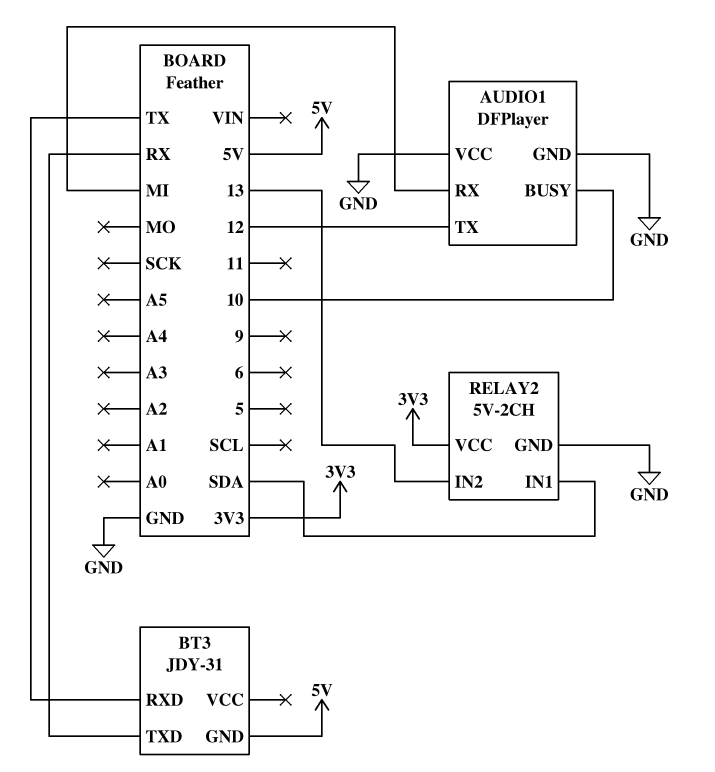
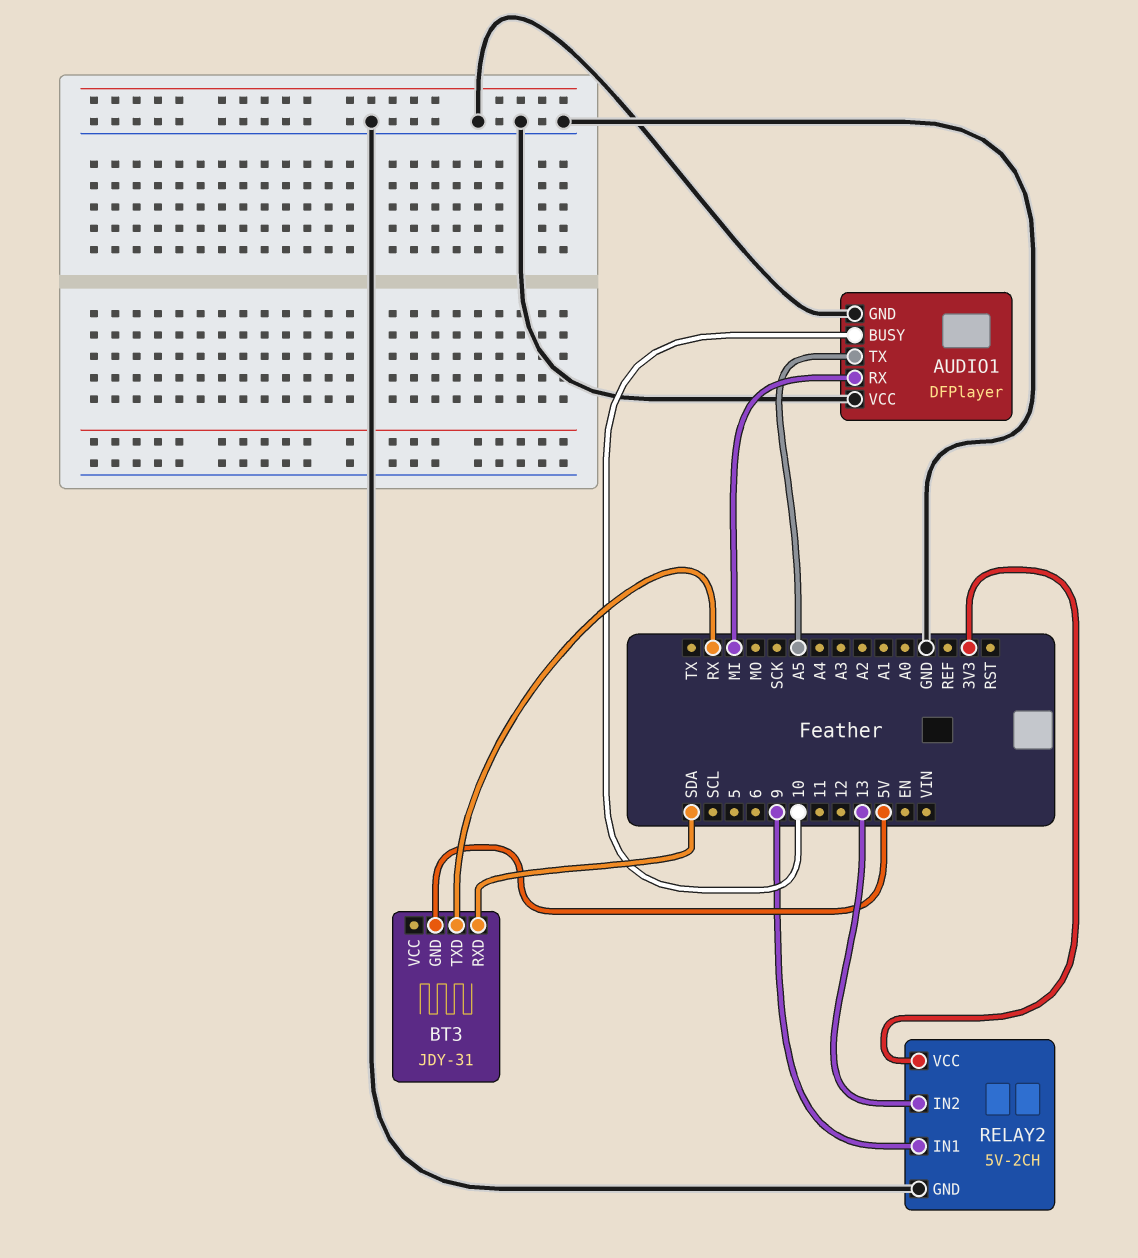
AUDIO1 pin TX: 12 -> A5
BT3 pin RXD: TX -> SDA
RELAY2 pin IN1: SDA -> 9

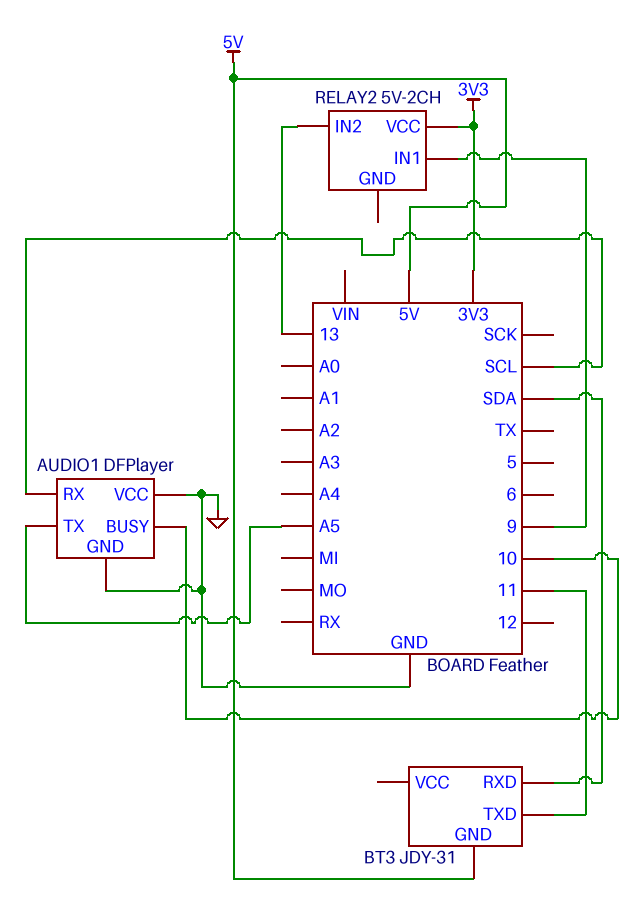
AUDIO1 pin RX: MI -> SCL
BT3 pin TXD: RX -> 11
RELAY2 pin GND: GND -> none

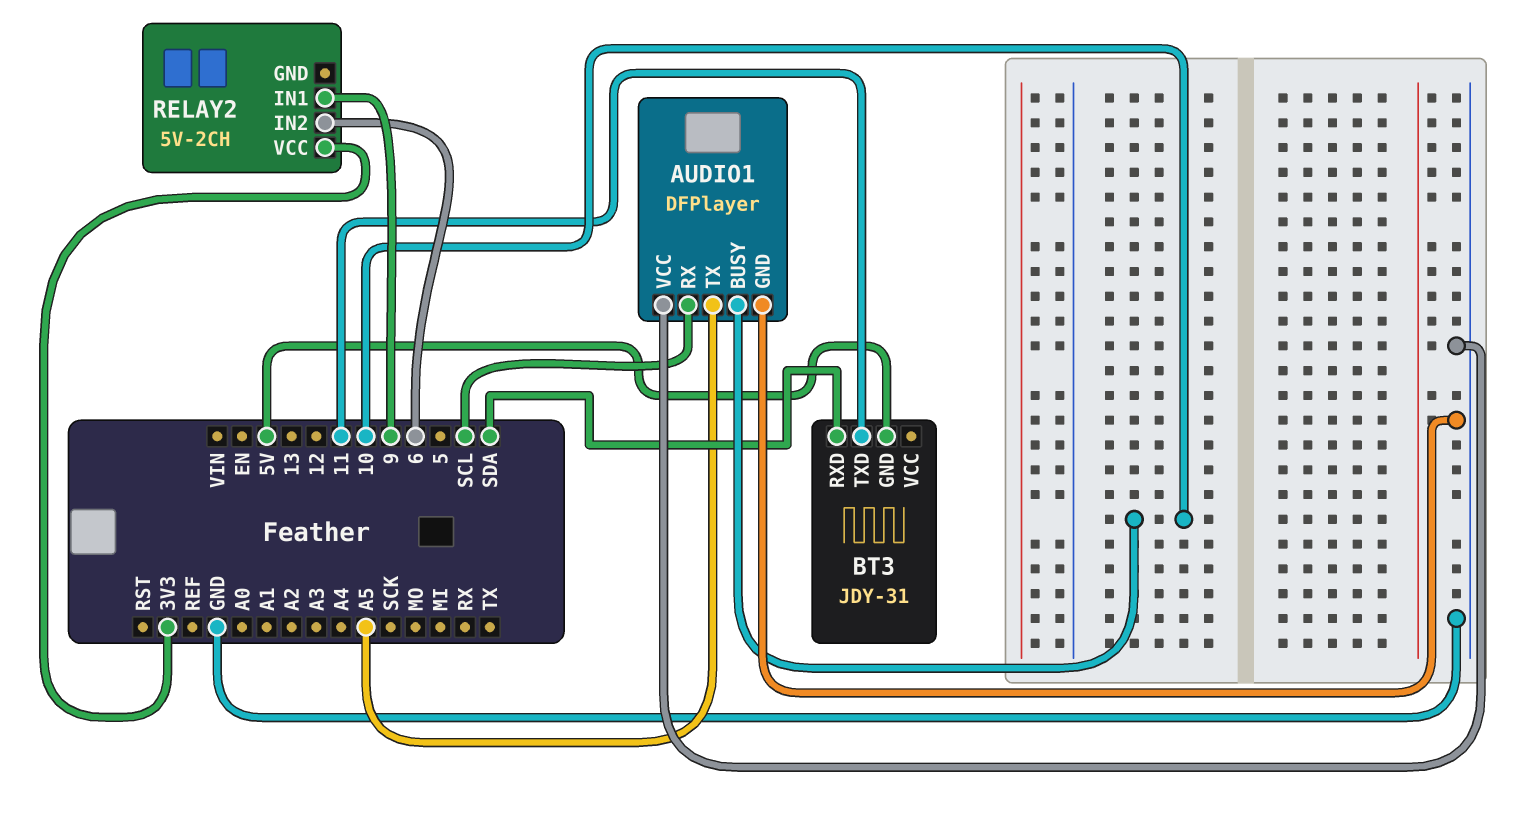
RELAY2 pin IN2: 13 -> 6

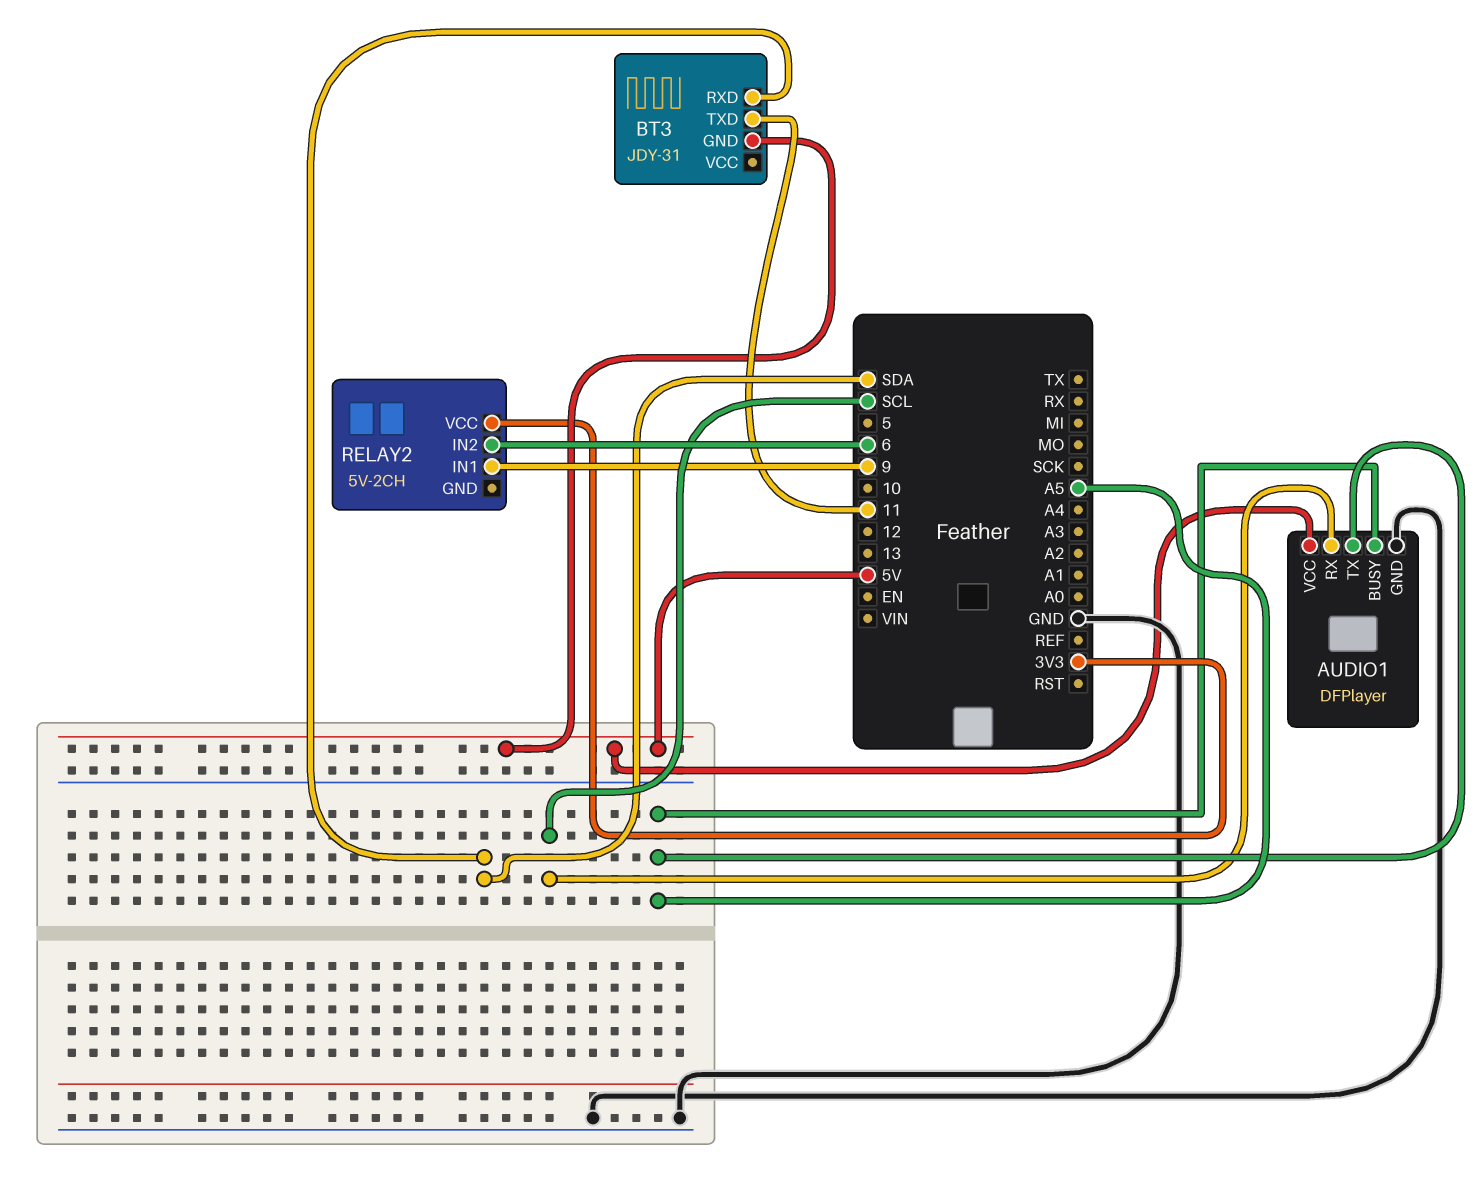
AUDIO1 pin BUSY: 10 -> A5
AUDIO1 pin VCC: GND -> 5V

